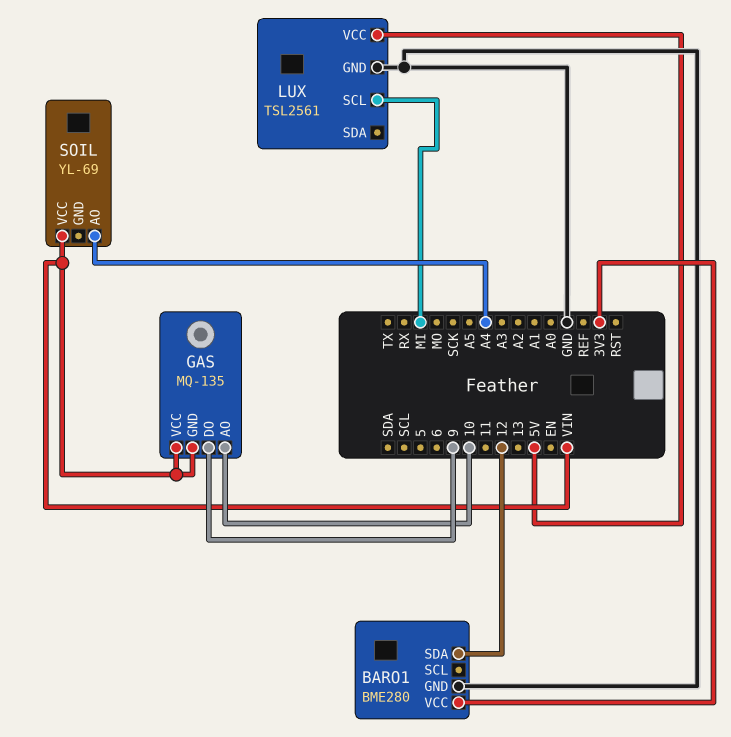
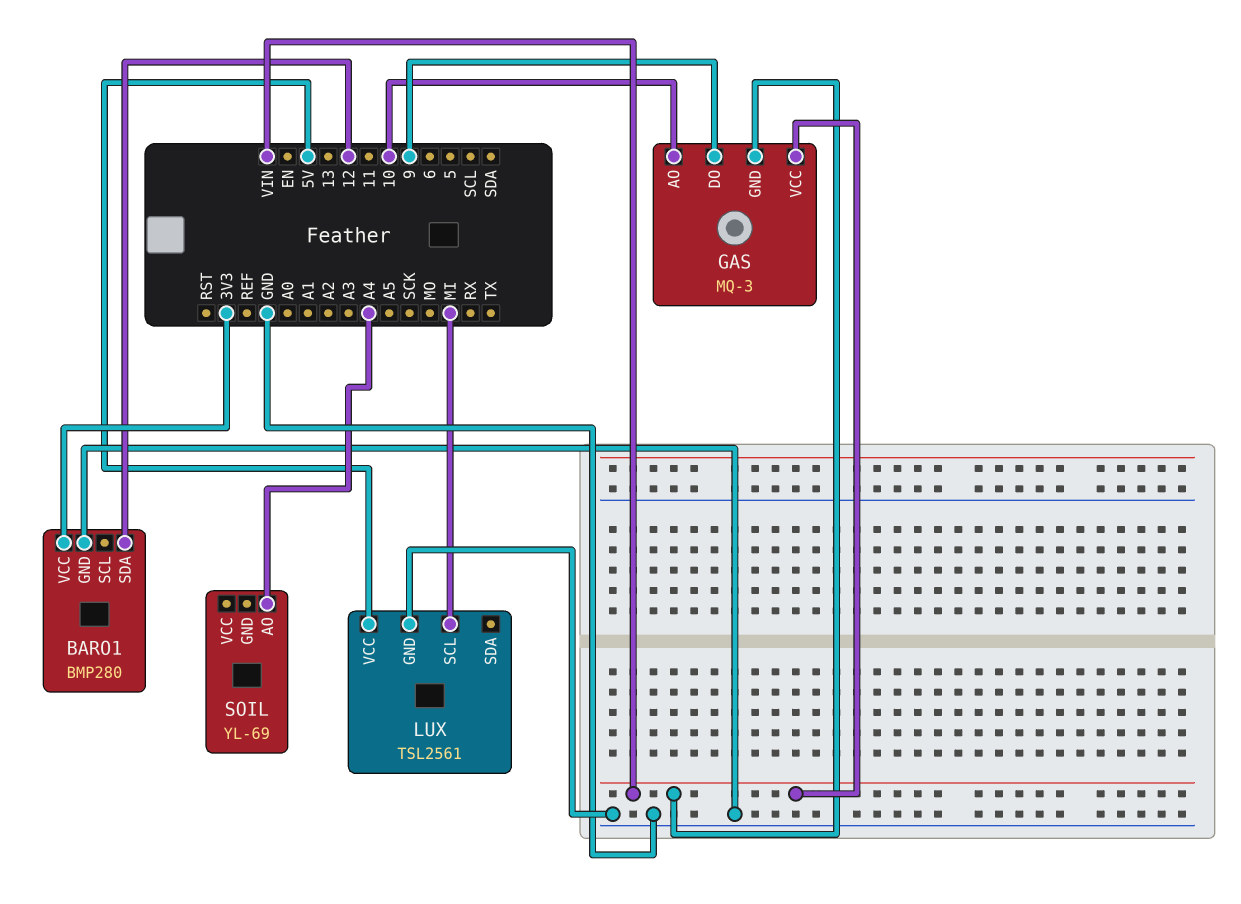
BARO1: BME280 -> BMP280
GAS: MQ-135 -> MQ-3
SOIL pin VCC: VIN -> none

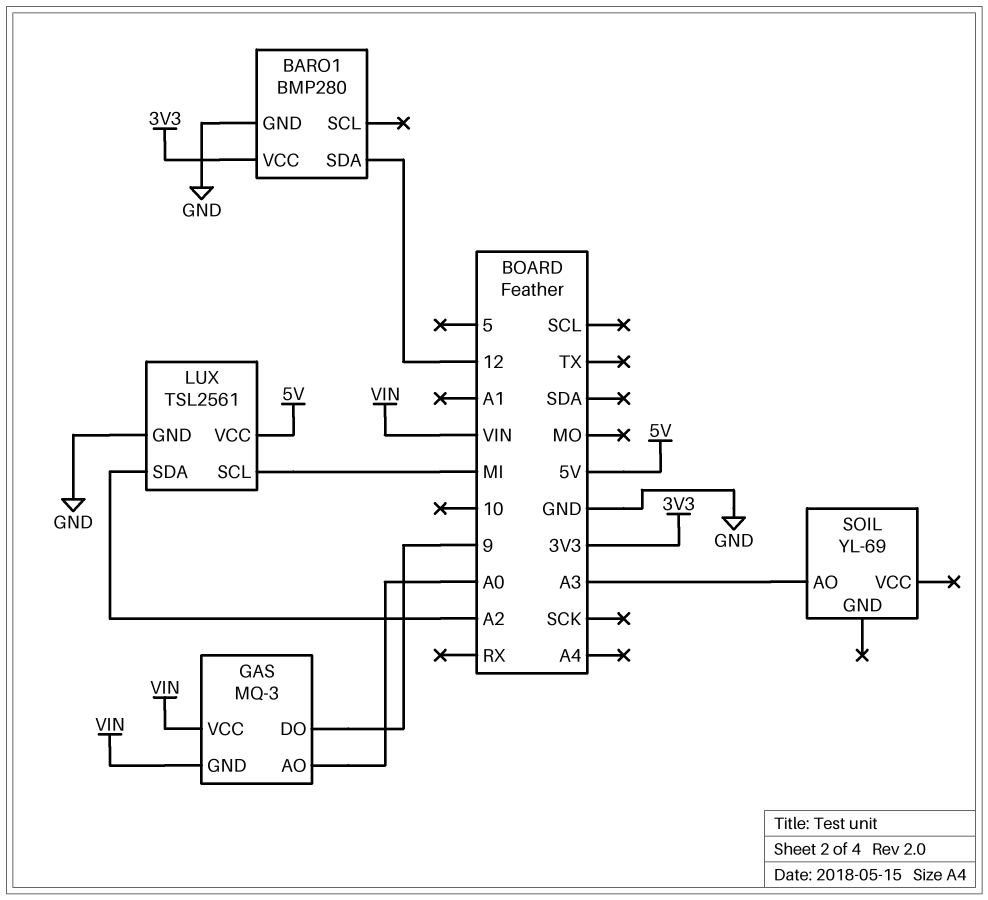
GAS pin AO: 10 -> A0
LUX pin SDA: none -> A2
SOIL pin AO: A4 -> A3

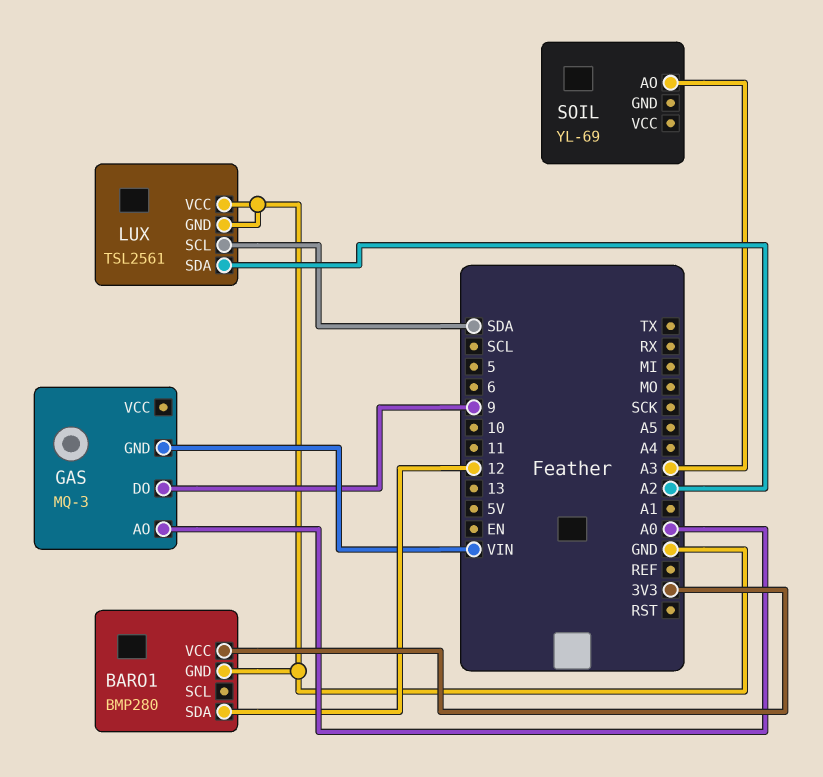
GAS pin VCC: VIN -> none
LUX pin SCL: MI -> SDA
LUX pin VCC: 5V -> GND

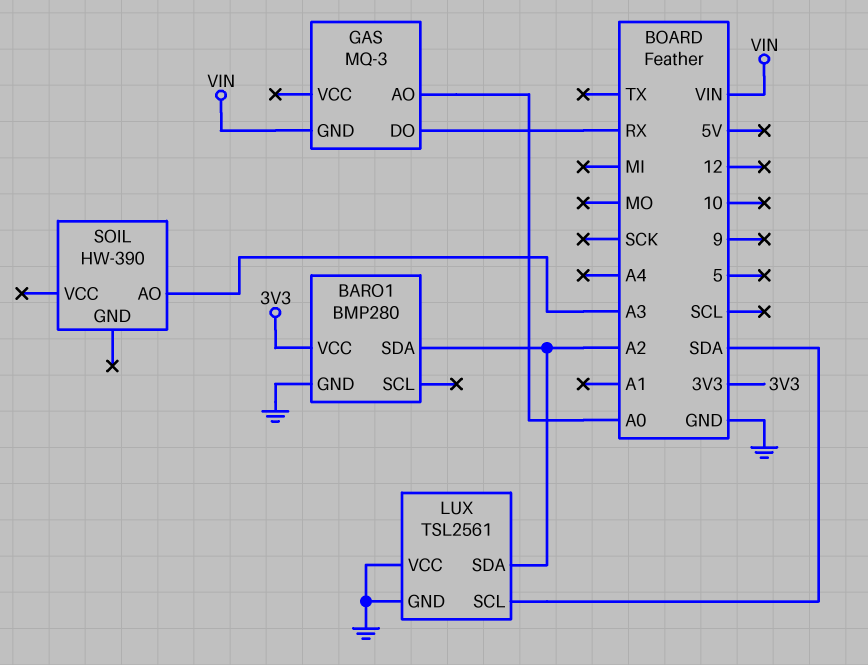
BARO1 pin SDA: 12 -> A2
GAS pin DO: 9 -> RX
SOIL: YL-69 -> HW-390

